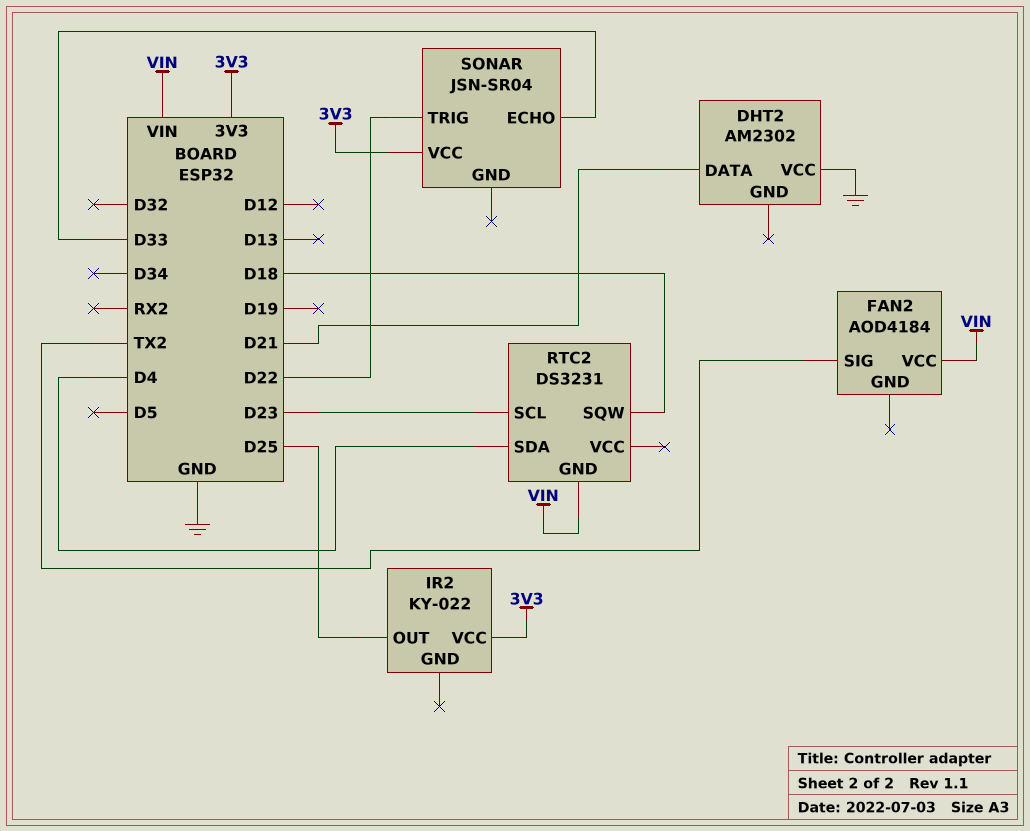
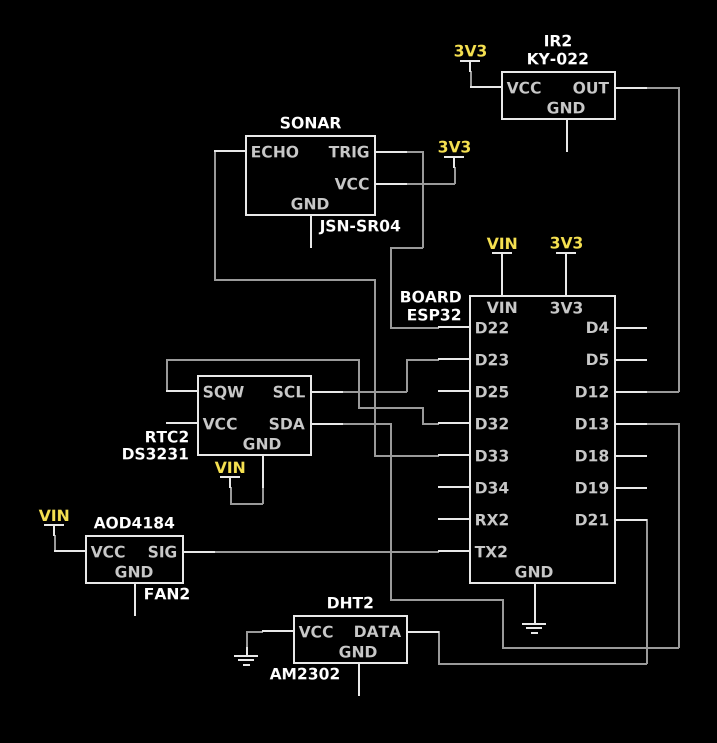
IR2 pin OUT: D25 -> D12
RTC2 pin SDA: D4 -> D13
RTC2 pin SQW: D18 -> D32

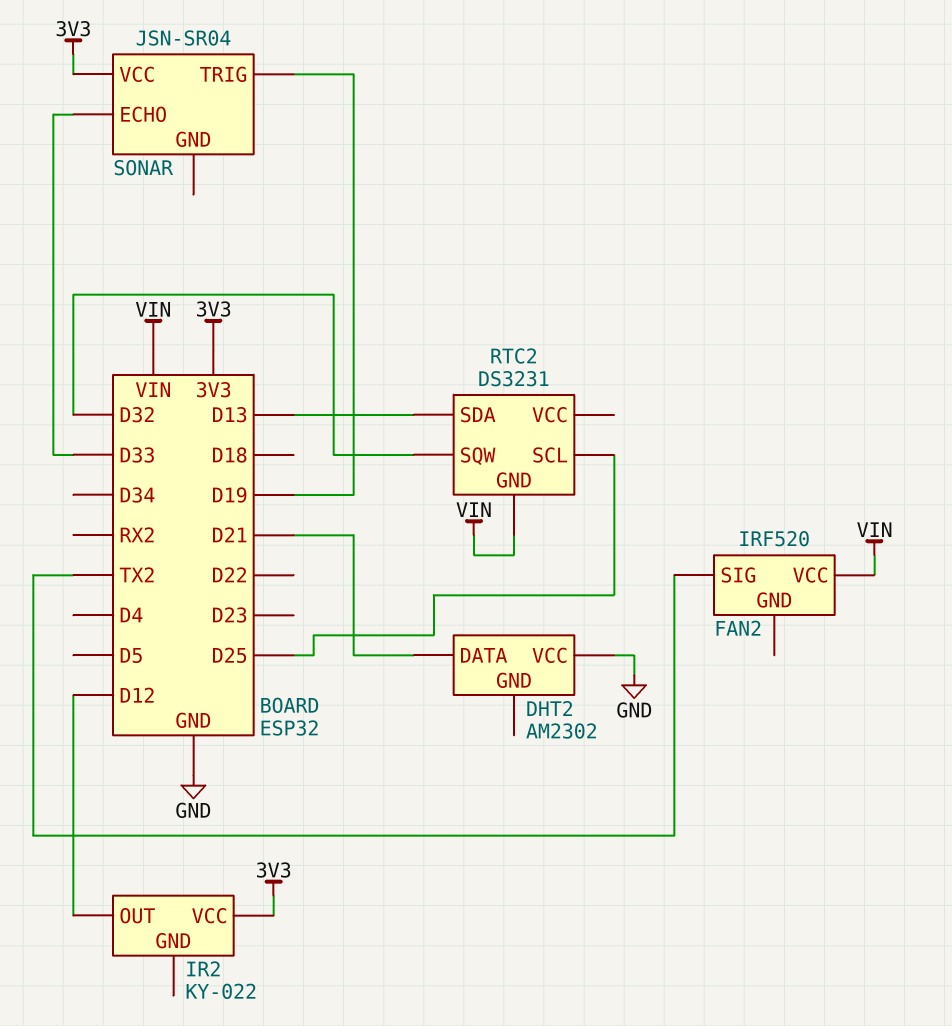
FAN2: AOD4184 -> IRF520
RTC2 pin SCL: D23 -> D25
SONAR pin TRIG: D22 -> D19

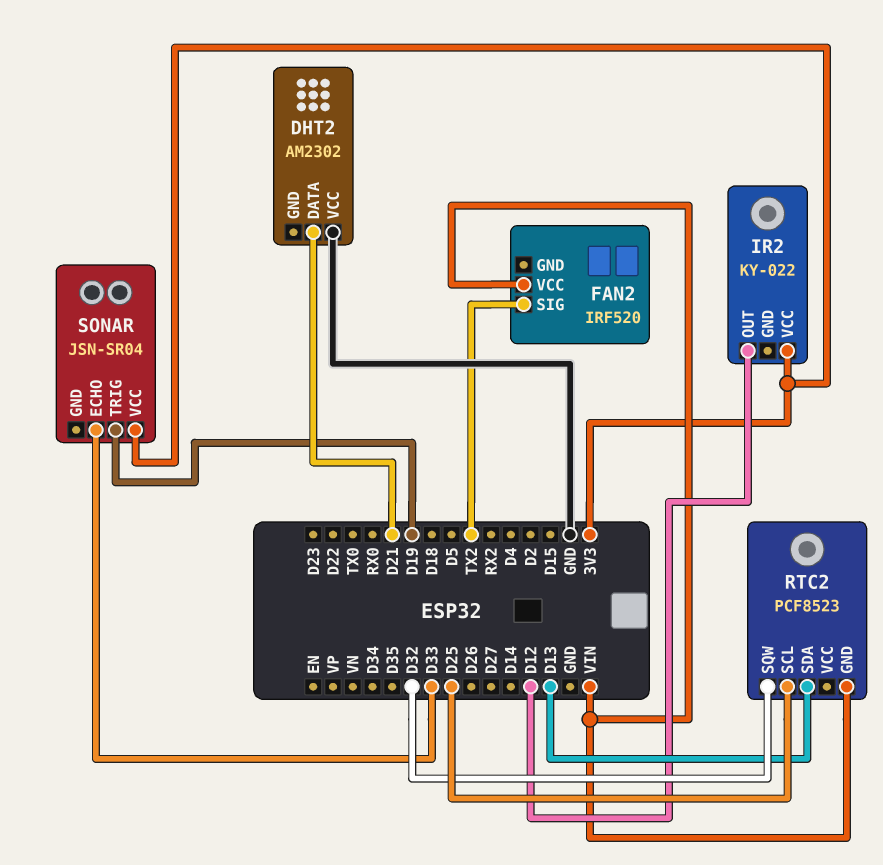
RTC2: DS3231 -> PCF8523

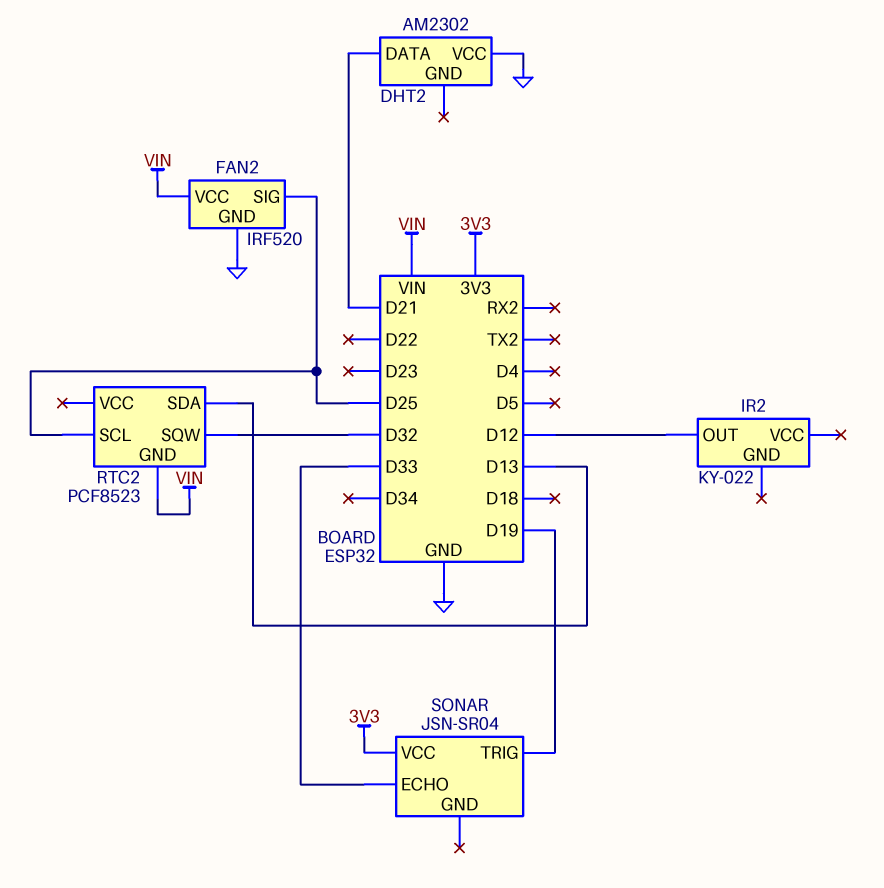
FAN2 pin GND: none -> GND
FAN2 pin SIG: TX2 -> D25
IR2 pin VCC: 3V3 -> none

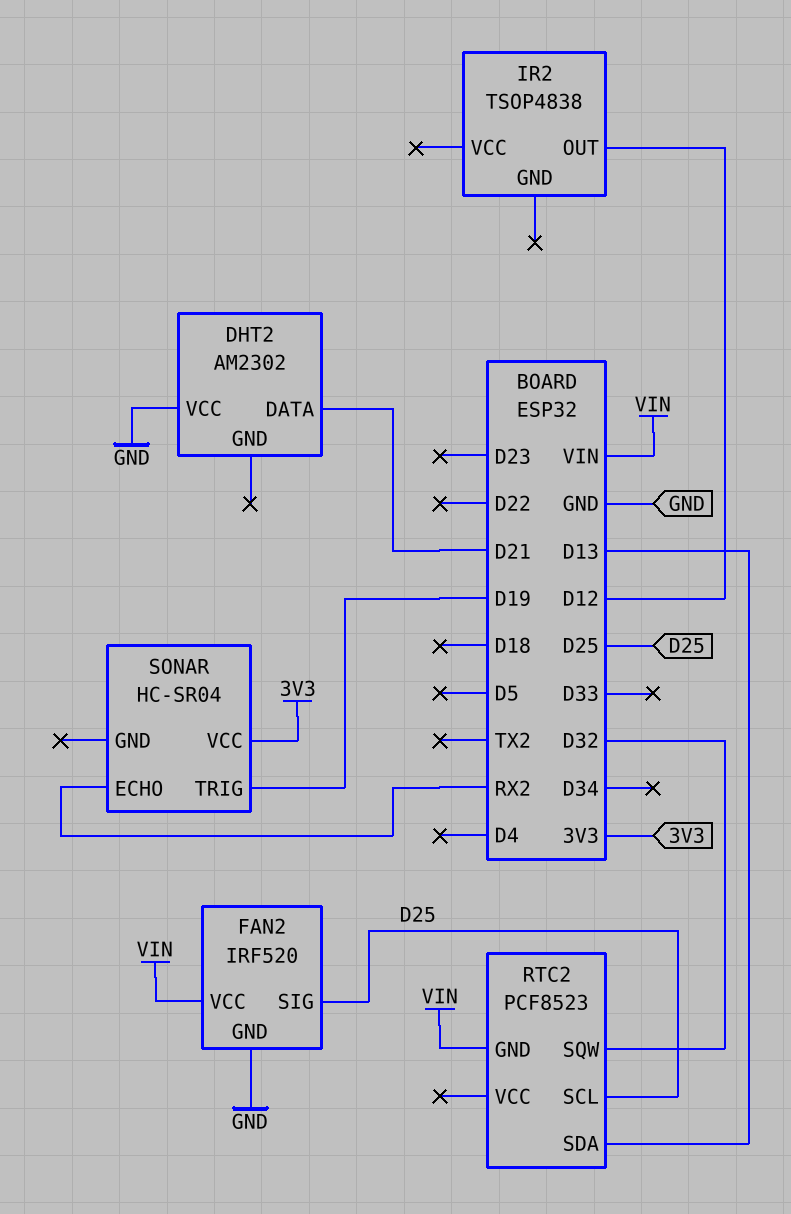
IR2: KY-022 -> TSOP4838
SONAR: JSN-SR04 -> HC-SR04
SONAR pin ECHO: D33 -> RX2

